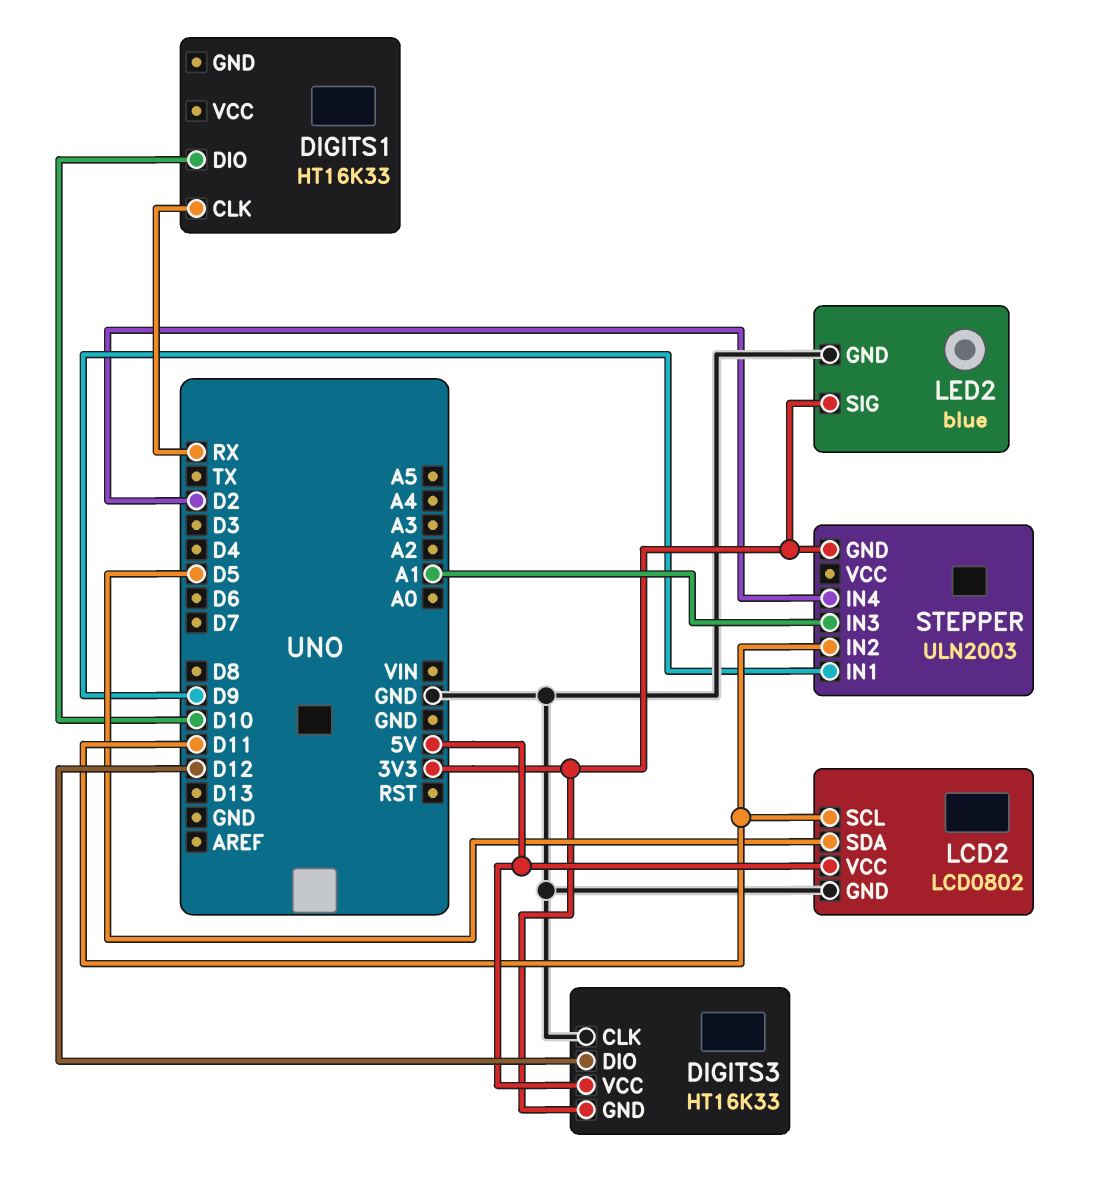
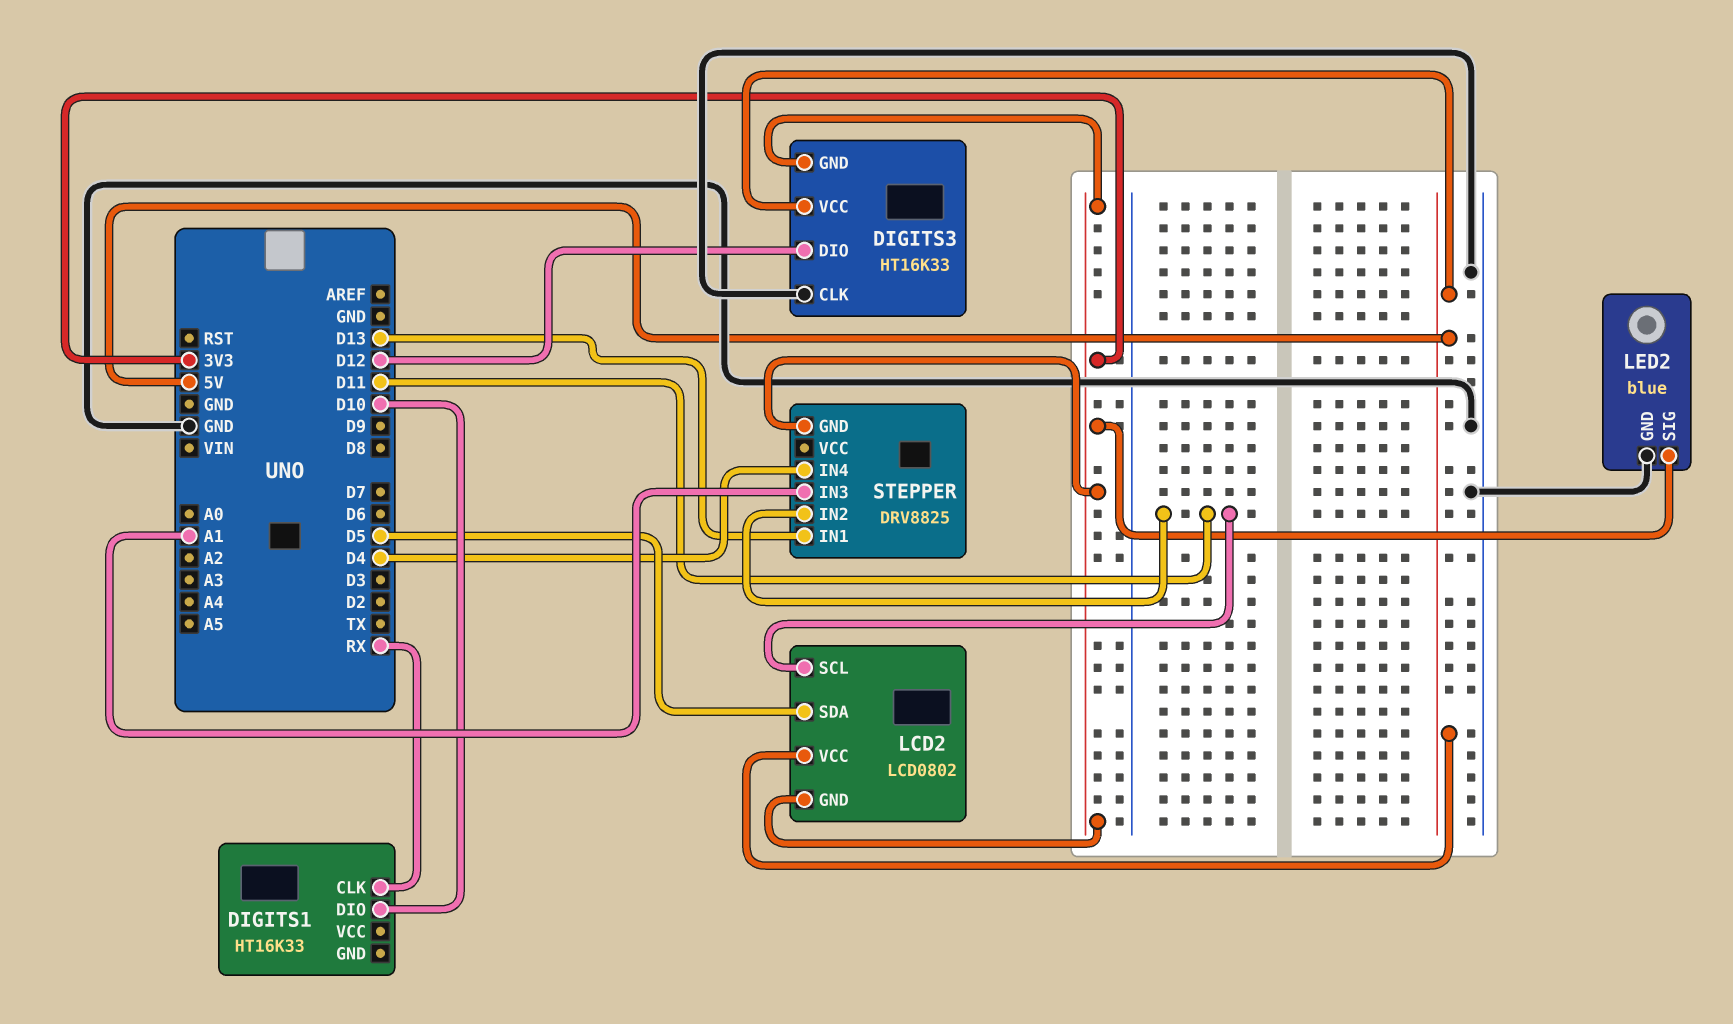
LCD2 pin GND: GND -> 3V3
STEPPER: ULN2003 -> DRV8825
STEPPER pin IN1: D9 -> D13
STEPPER pin IN4: D2 -> D4

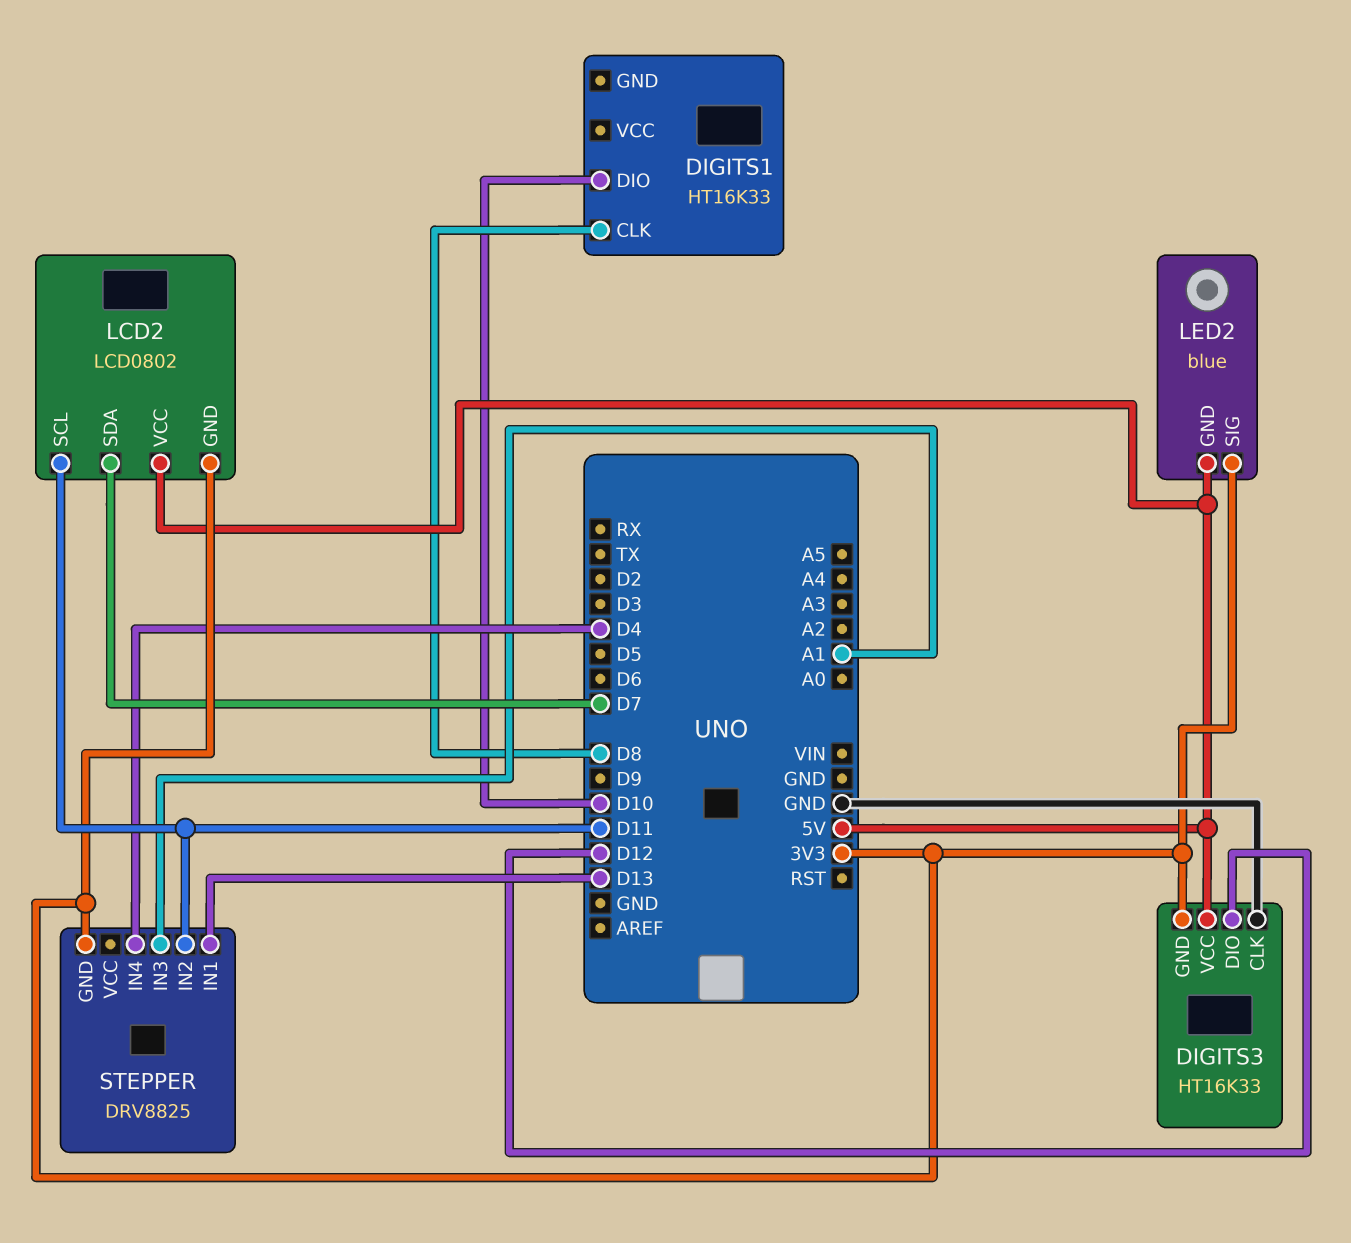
DIGITS1 pin CLK: RX -> D8
LCD2 pin SDA: D5 -> D7
LED2 pin GND: GND -> 5V

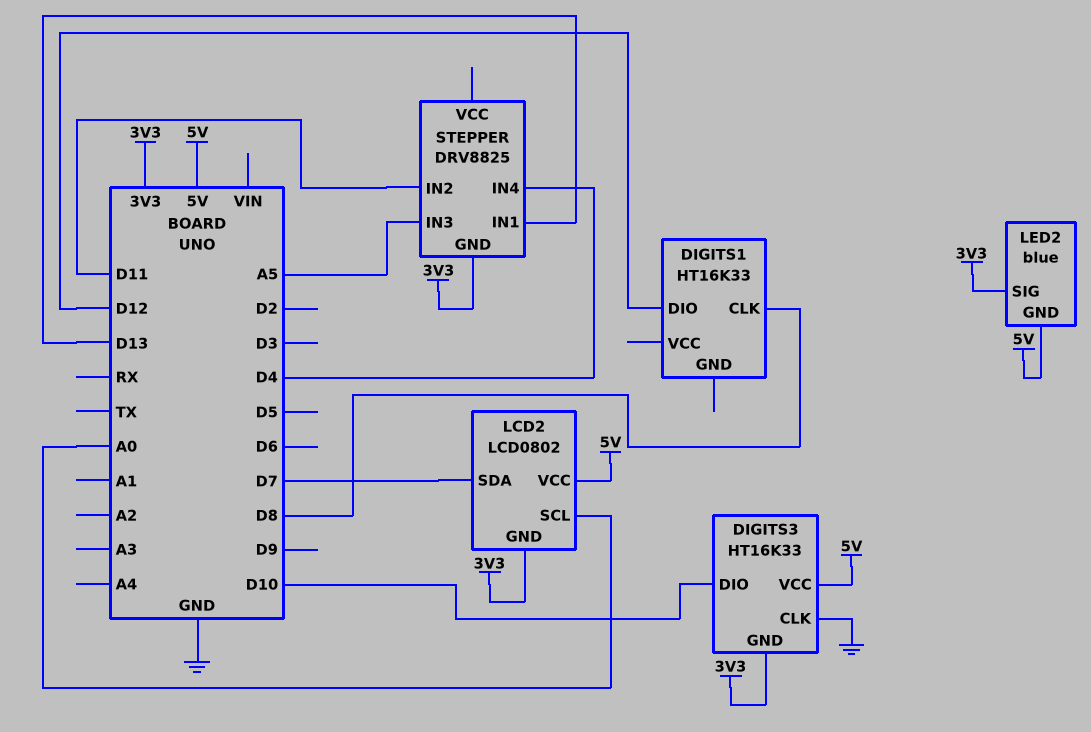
DIGITS1 pin DIO: D10 -> D12
DIGITS3 pin DIO: D12 -> D10
LCD2 pin SCL: D11 -> A0
STEPPER pin IN3: A1 -> A5

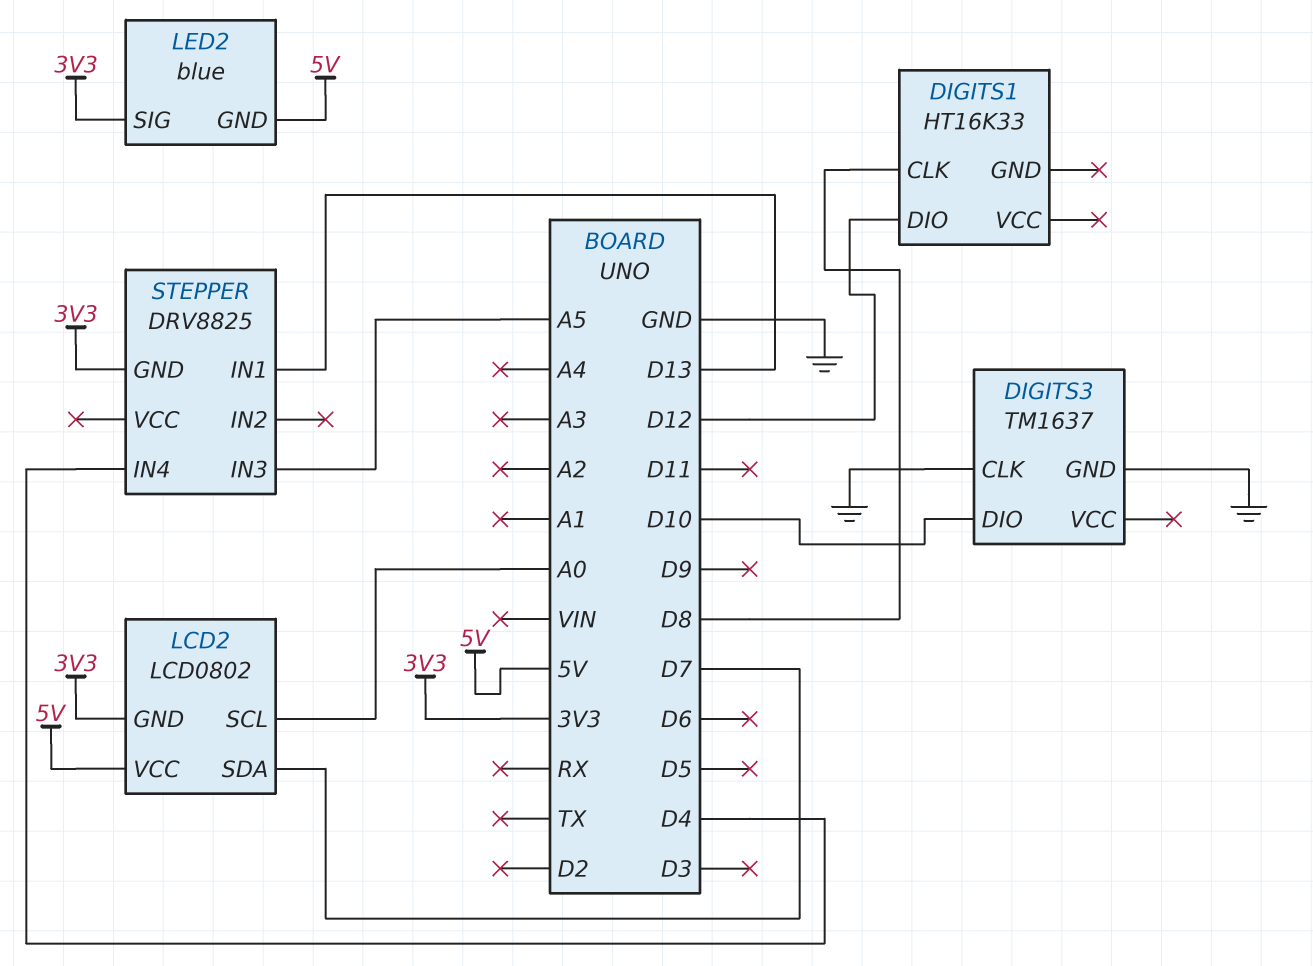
DIGITS3: HT16K33 -> TM1637
DIGITS3 pin GND: 3V3 -> GND
DIGITS3 pin VCC: 5V -> none
STEPPER pin IN2: D11 -> none

